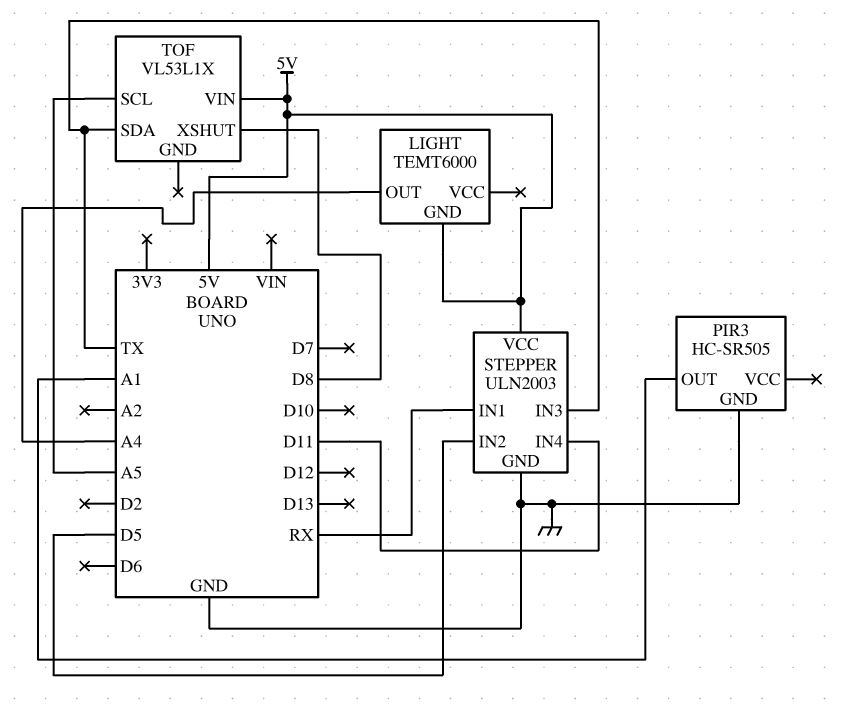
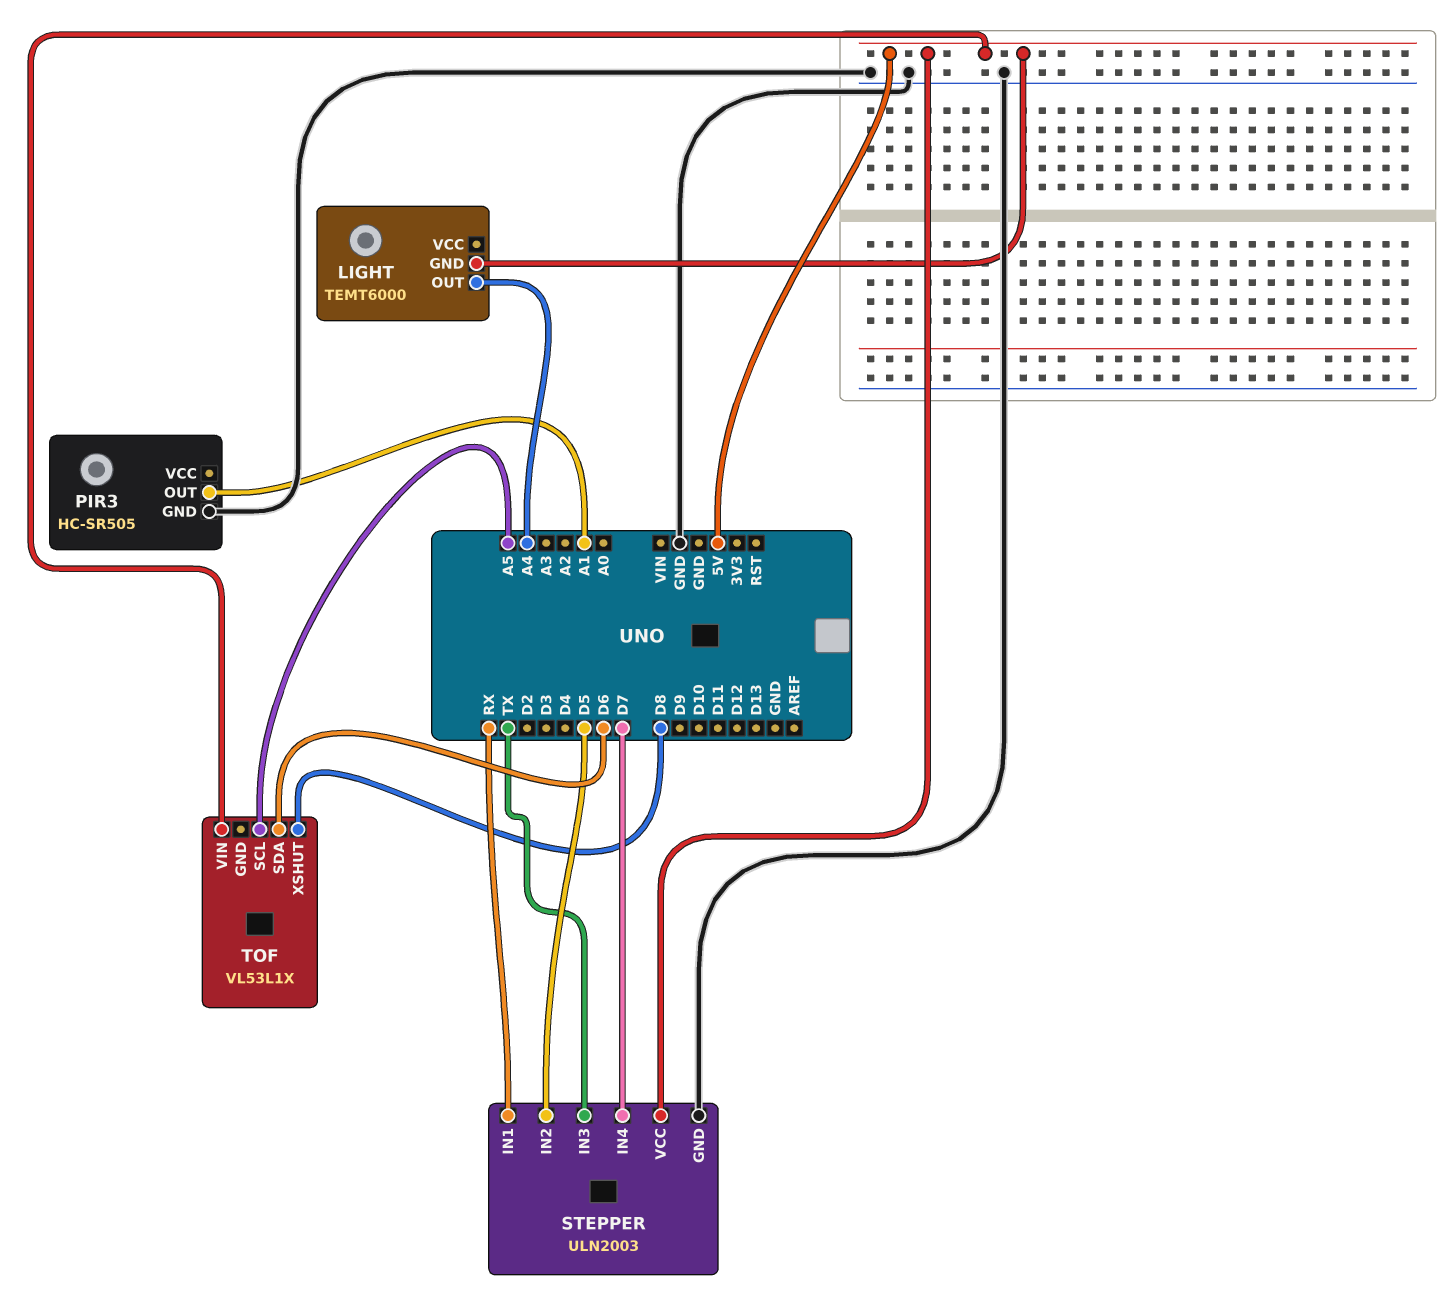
STEPPER pin IN4: D11 -> D7
TOF pin SDA: TX -> D6

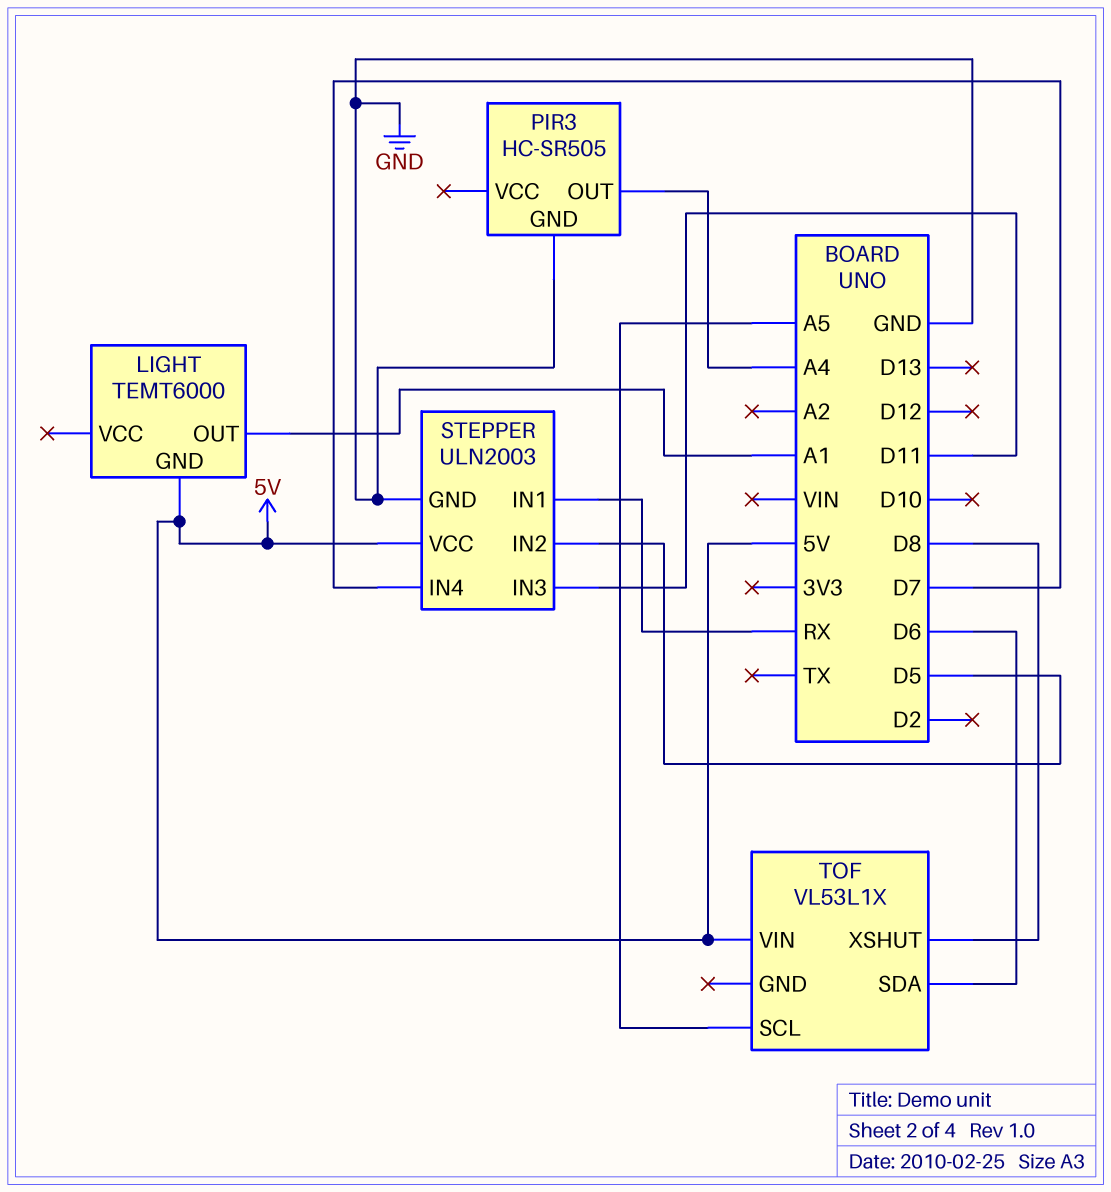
LIGHT pin OUT: A4 -> A1
PIR3 pin OUT: A1 -> A4
STEPPER pin IN3: TX -> D11

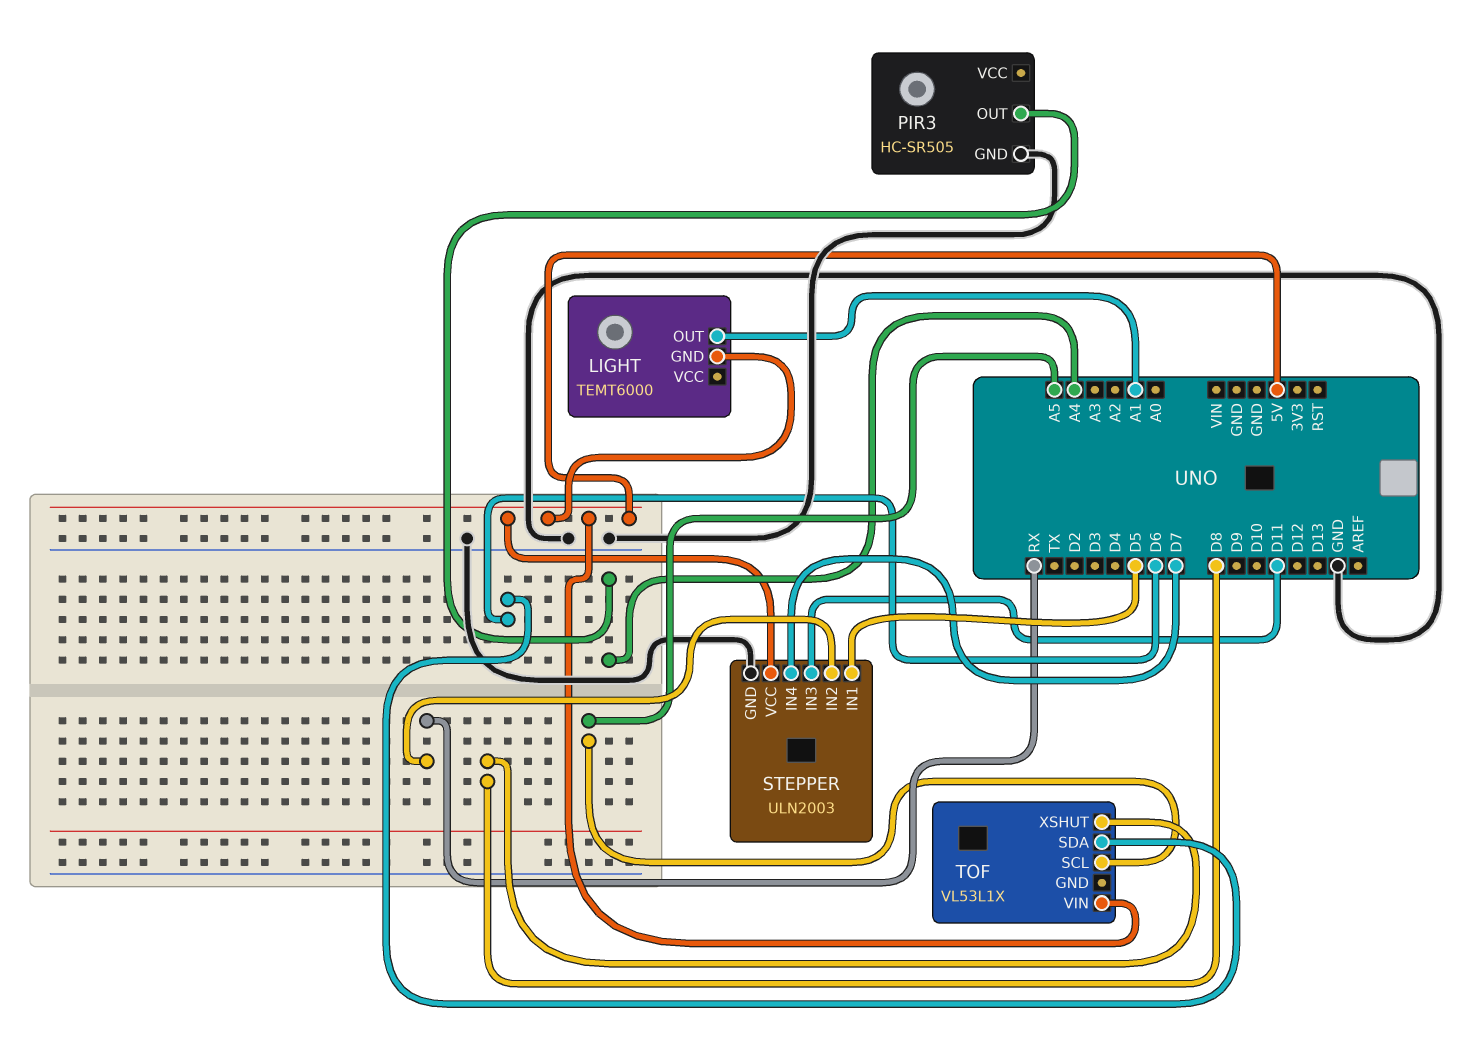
STEPPER pin IN1: RX -> D5
STEPPER pin IN2: D5 -> RX

